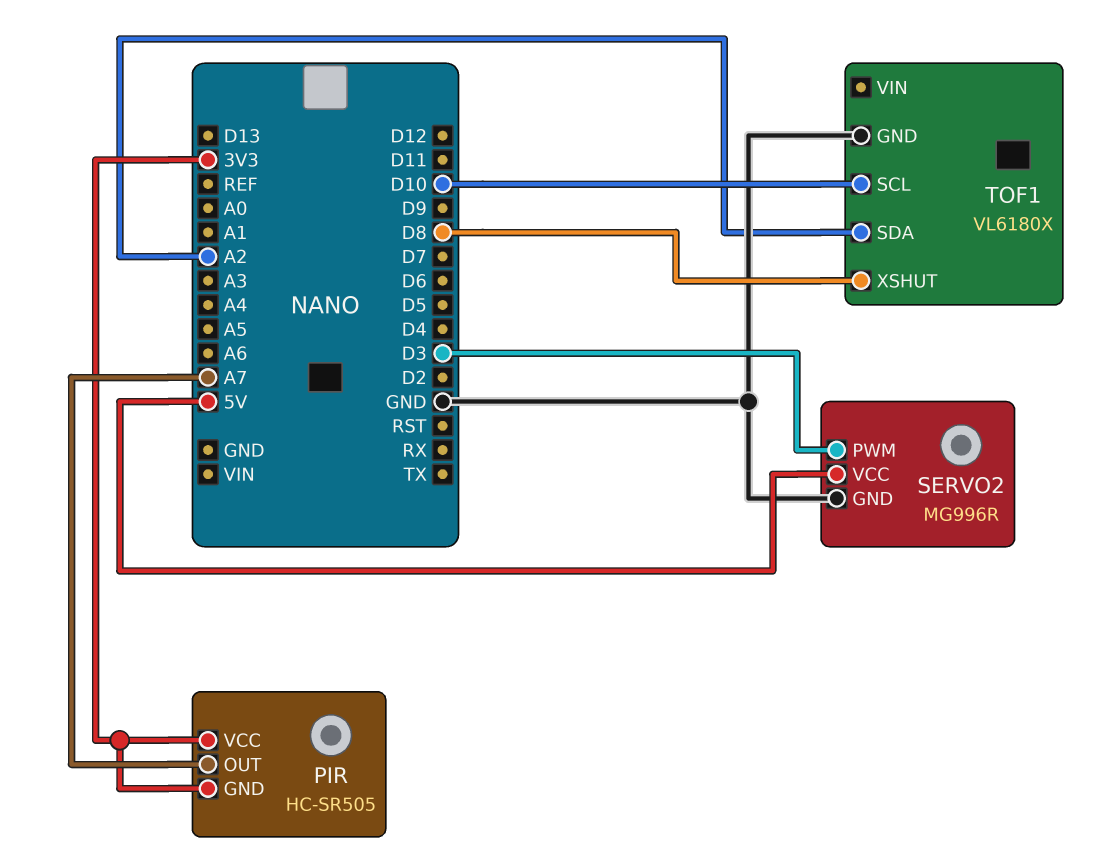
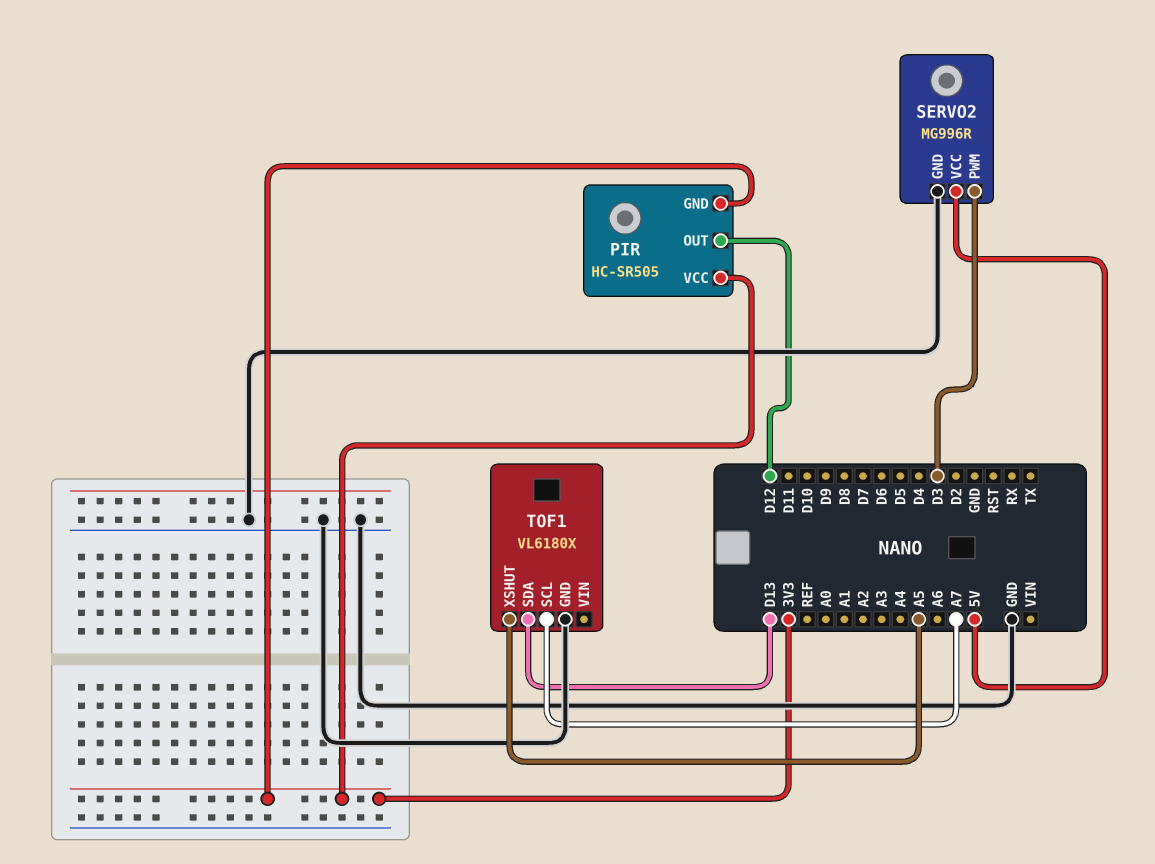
PIR pin OUT: A7 -> D12
TOF1 pin SCL: D10 -> A7
TOF1 pin SDA: A2 -> D13
TOF1 pin XSHUT: D8 -> A5

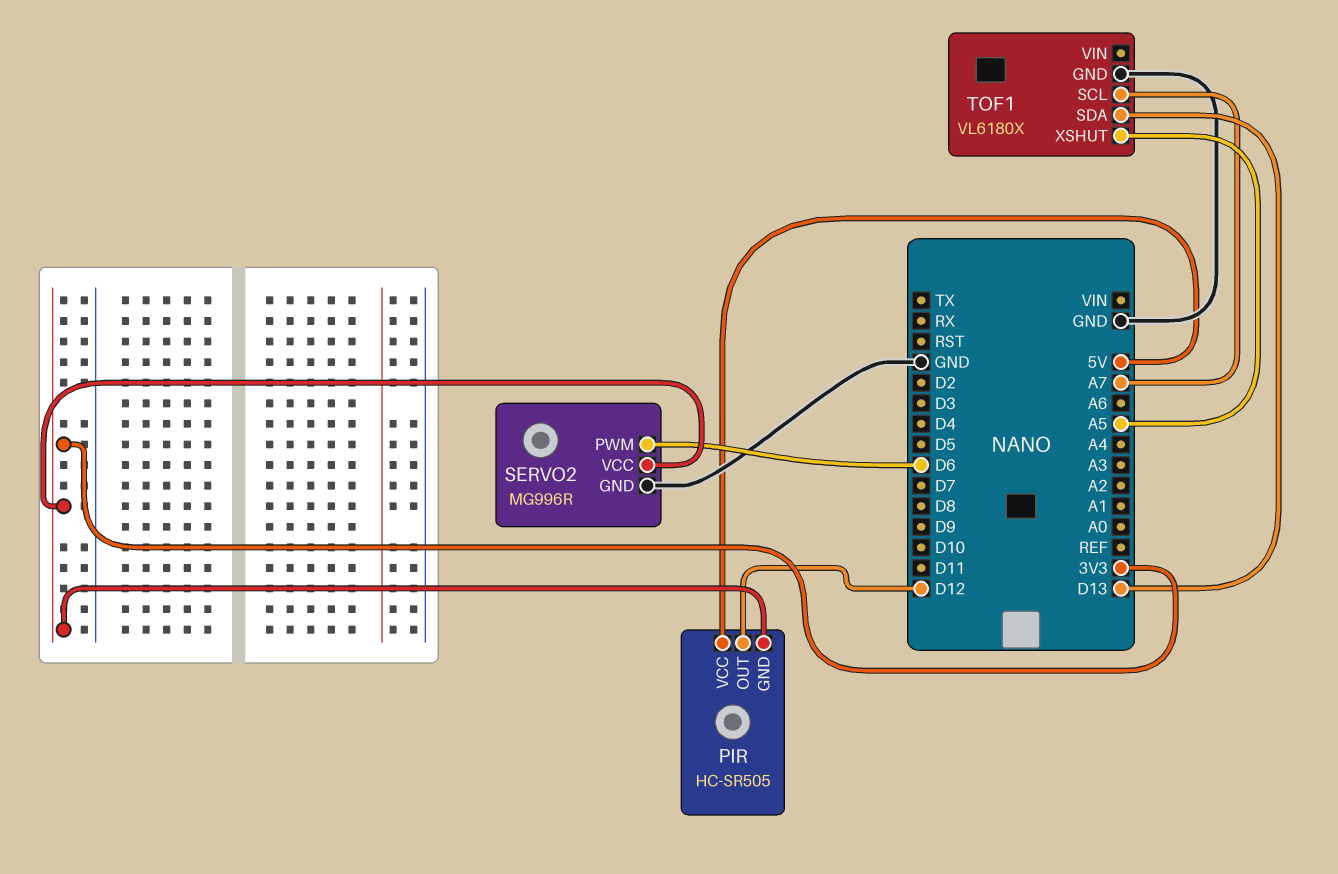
PIR pin VCC: 3V3 -> 5V
SERVO2 pin PWM: D3 -> D6
SERVO2 pin VCC: 5V -> 3V3

